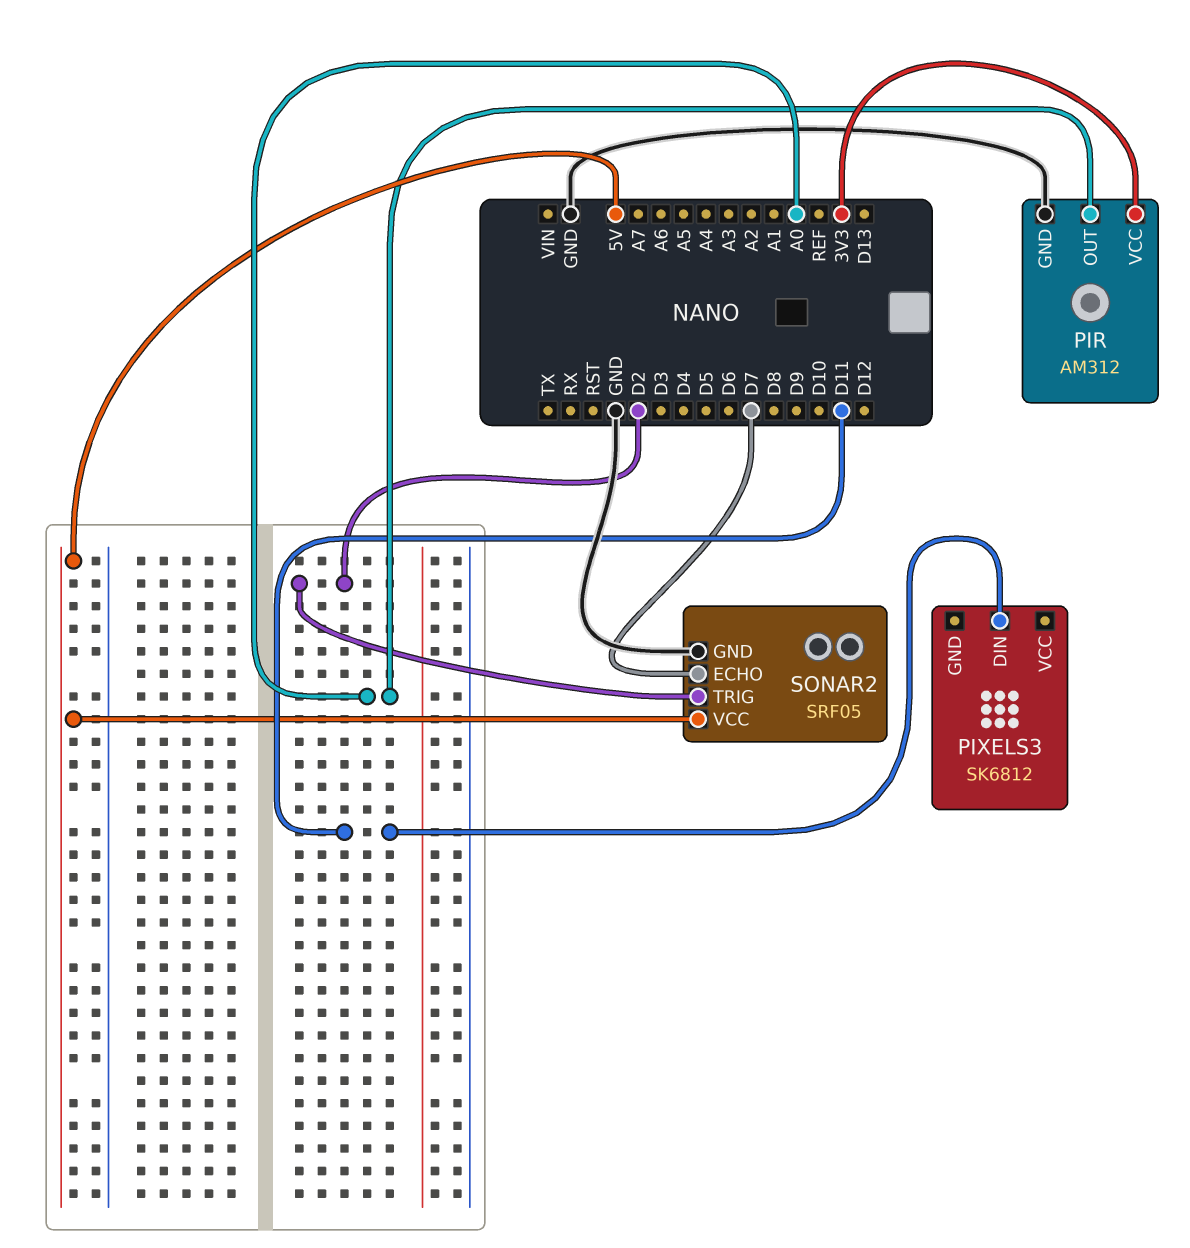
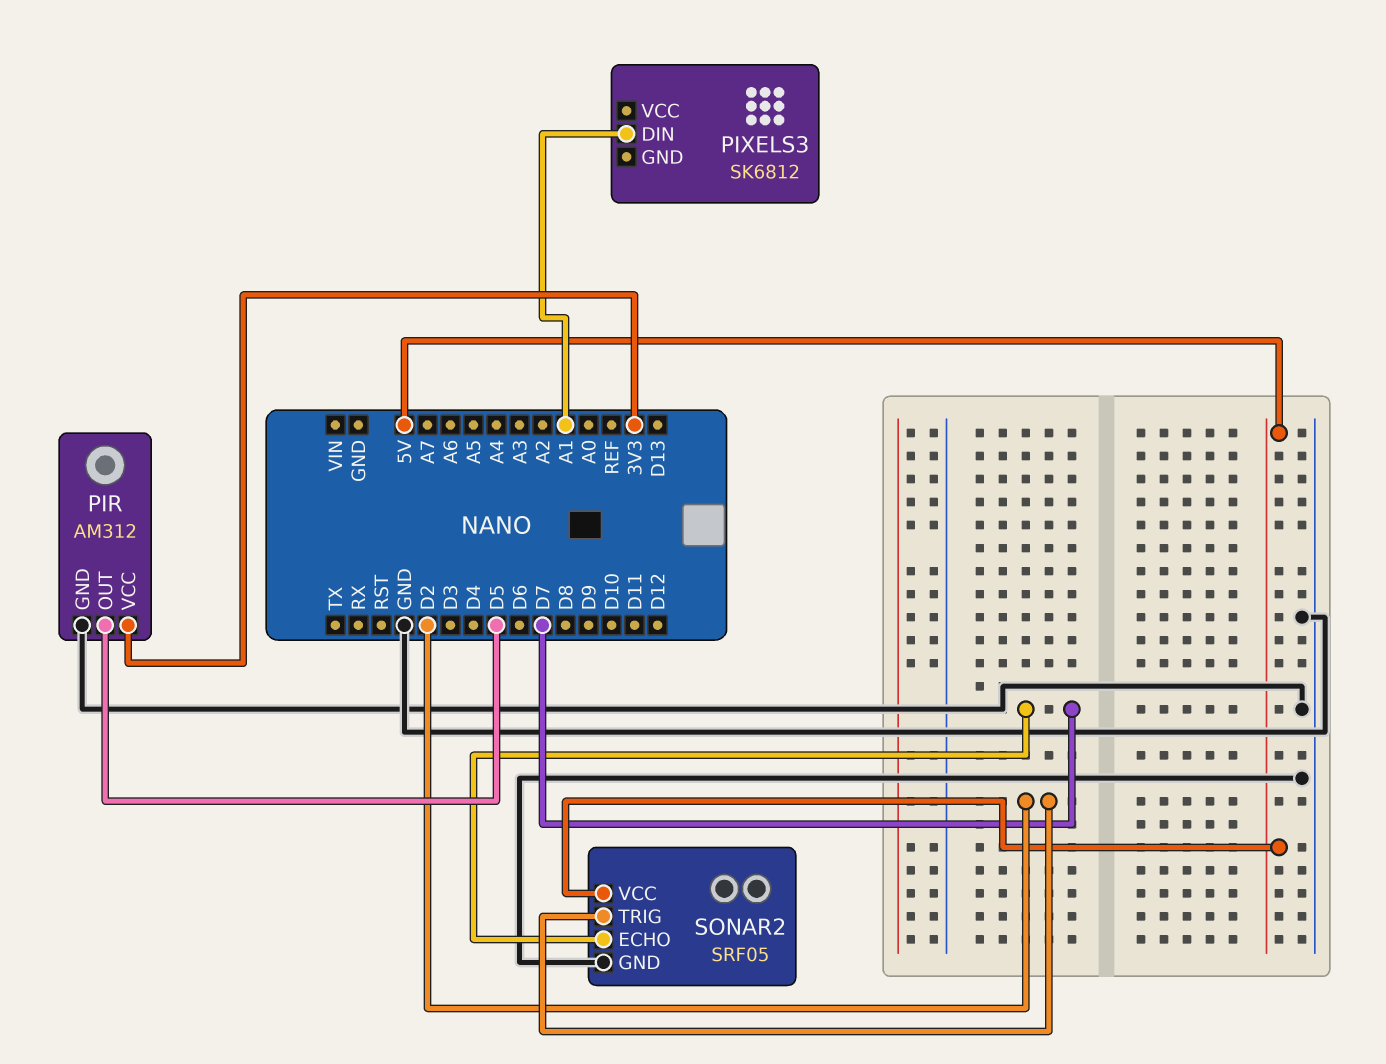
PIR pin OUT: A0 -> D5
PIXELS3 pin DIN: D11 -> A1

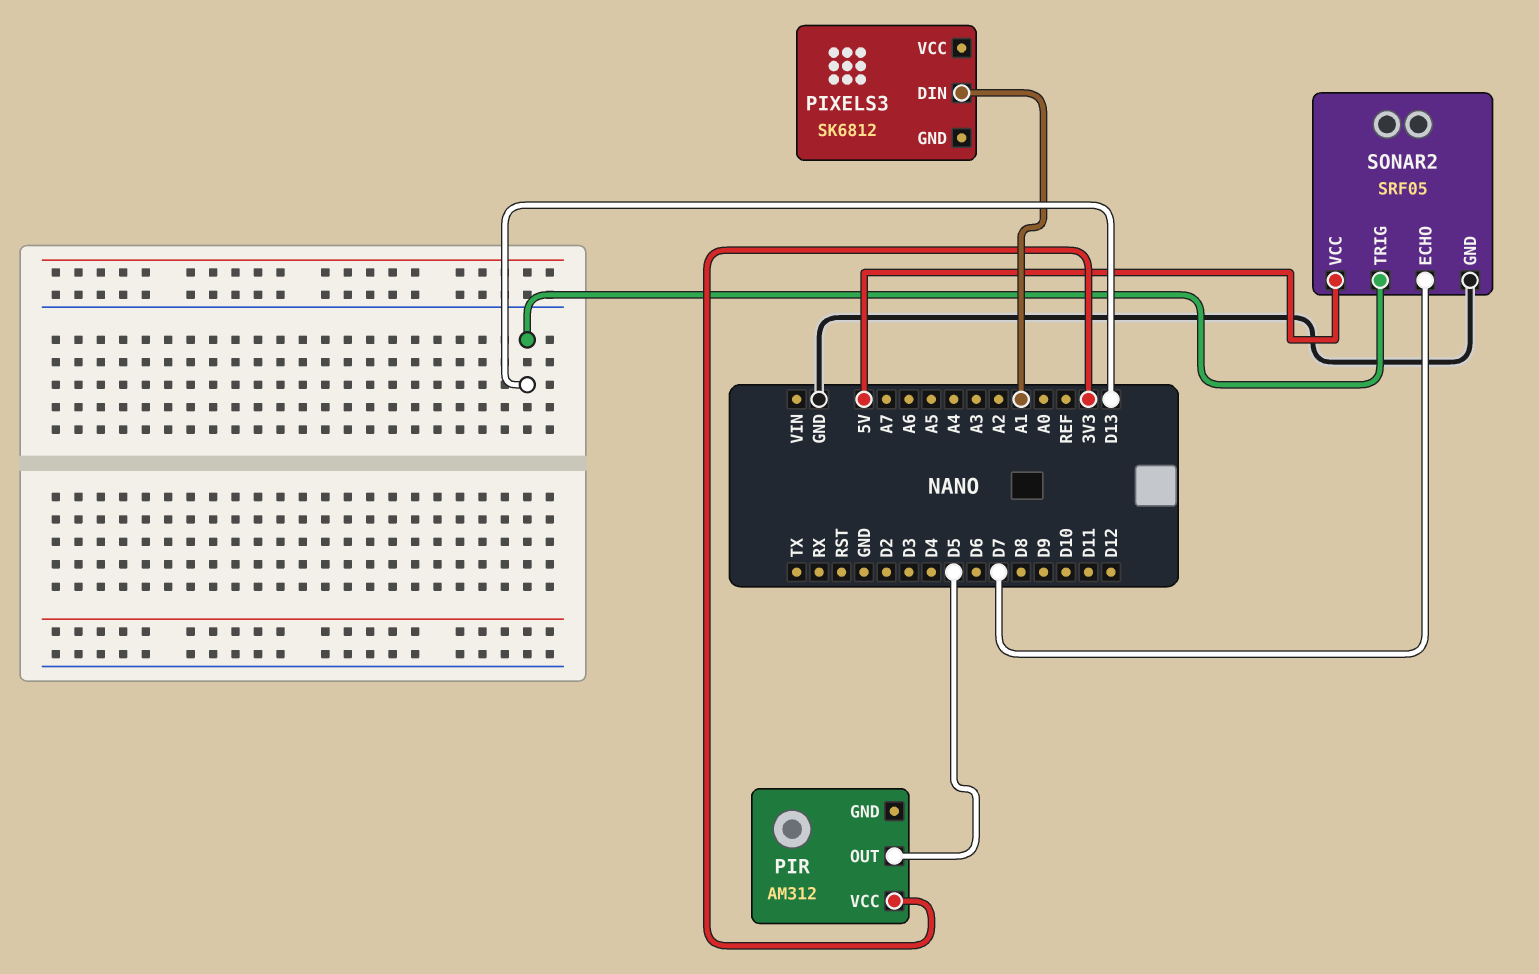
PIR pin GND: GND -> none
SONAR2 pin TRIG: D2 -> D13

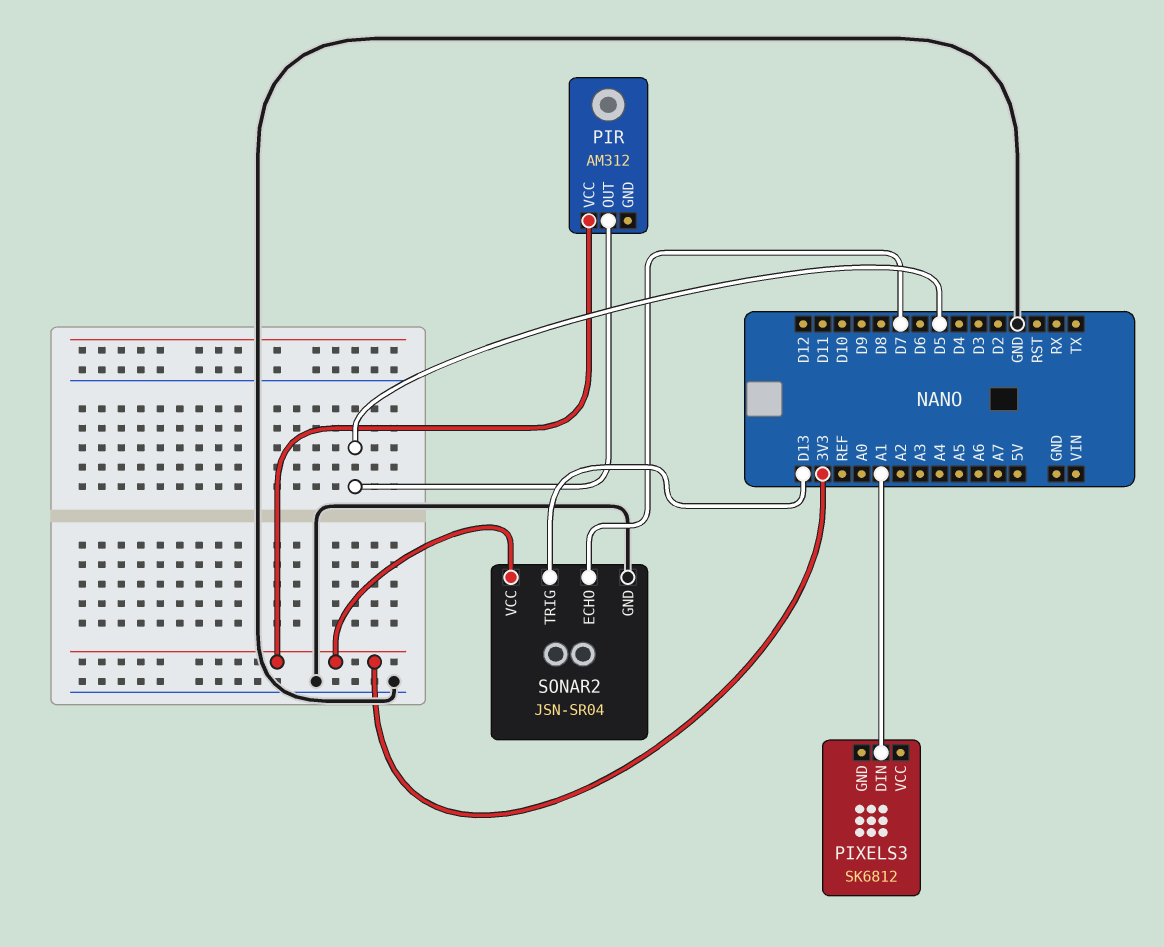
SONAR2: SRF05 -> JSN-SR04
SONAR2 pin VCC: 5V -> 3V3

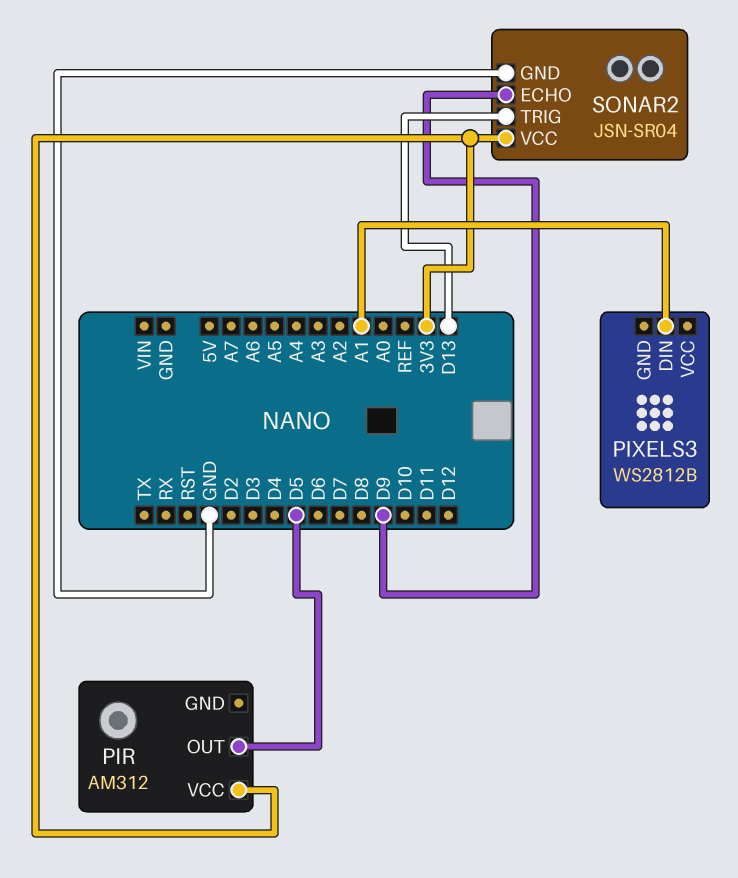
PIXELS3: SK6812 -> WS2812B
SONAR2 pin ECHO: D7 -> D9

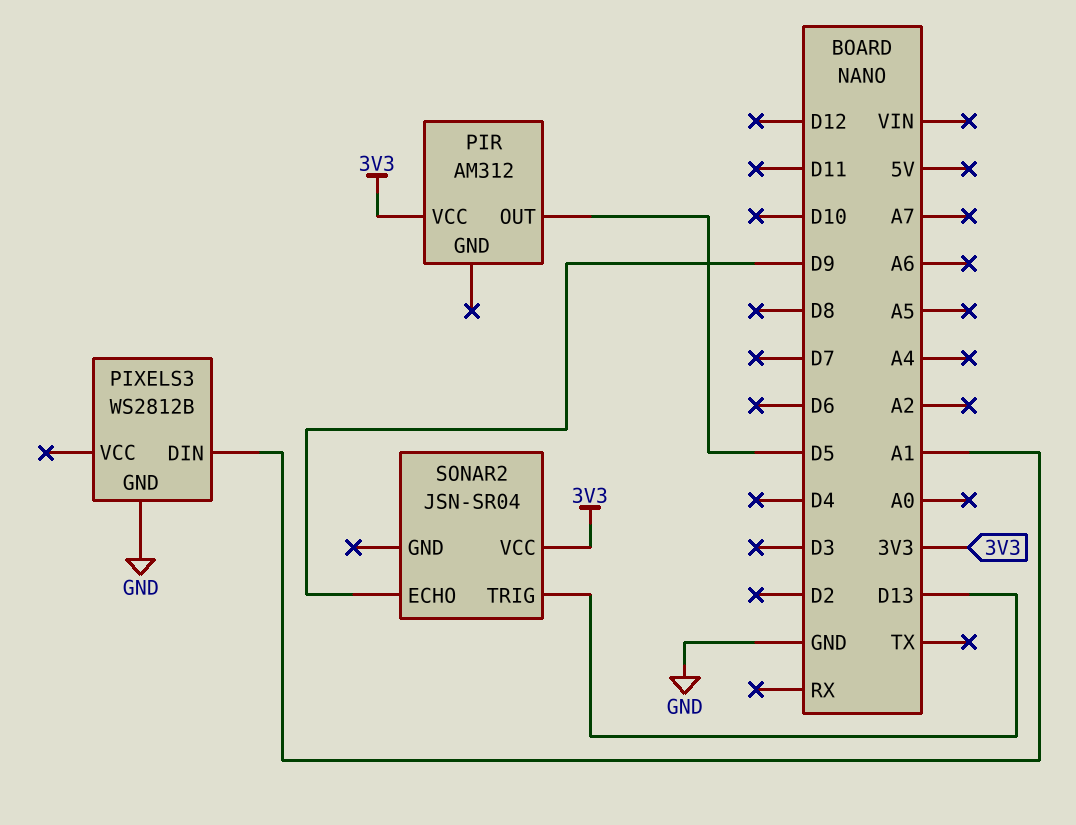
PIXELS3 pin GND: none -> GND
SONAR2 pin GND: GND -> none

